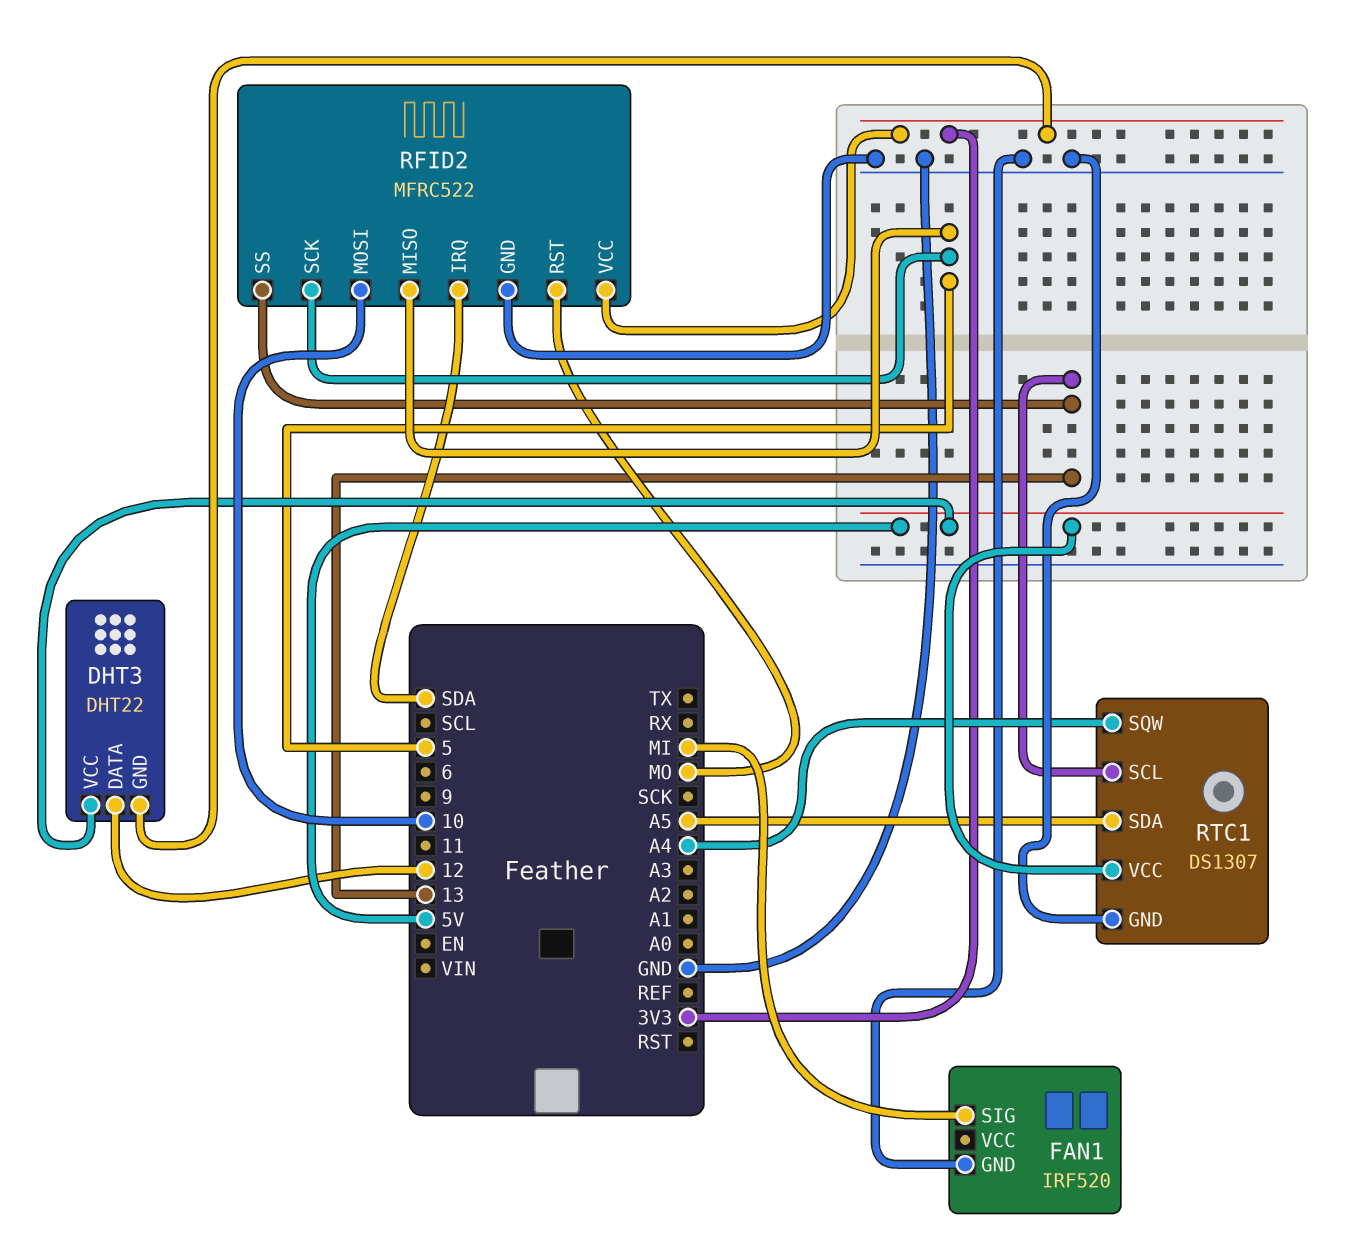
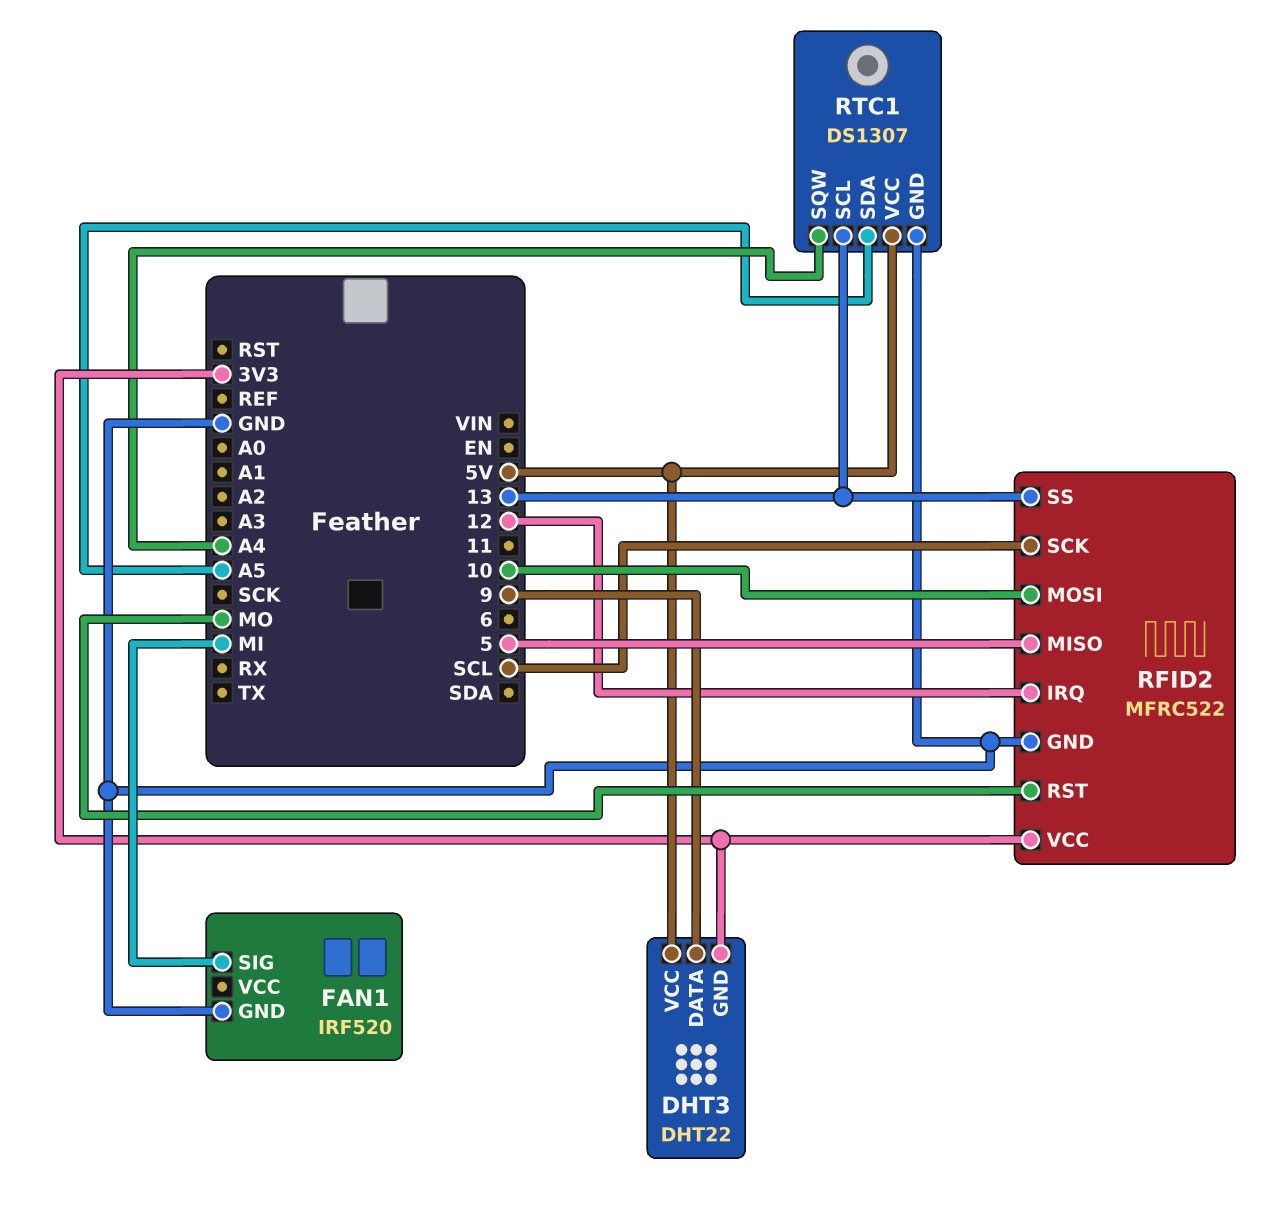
DHT3 pin DATA: 12 -> 9
RFID2 pin IRQ: SDA -> 12
RFID2 pin SCK: 5 -> SCL

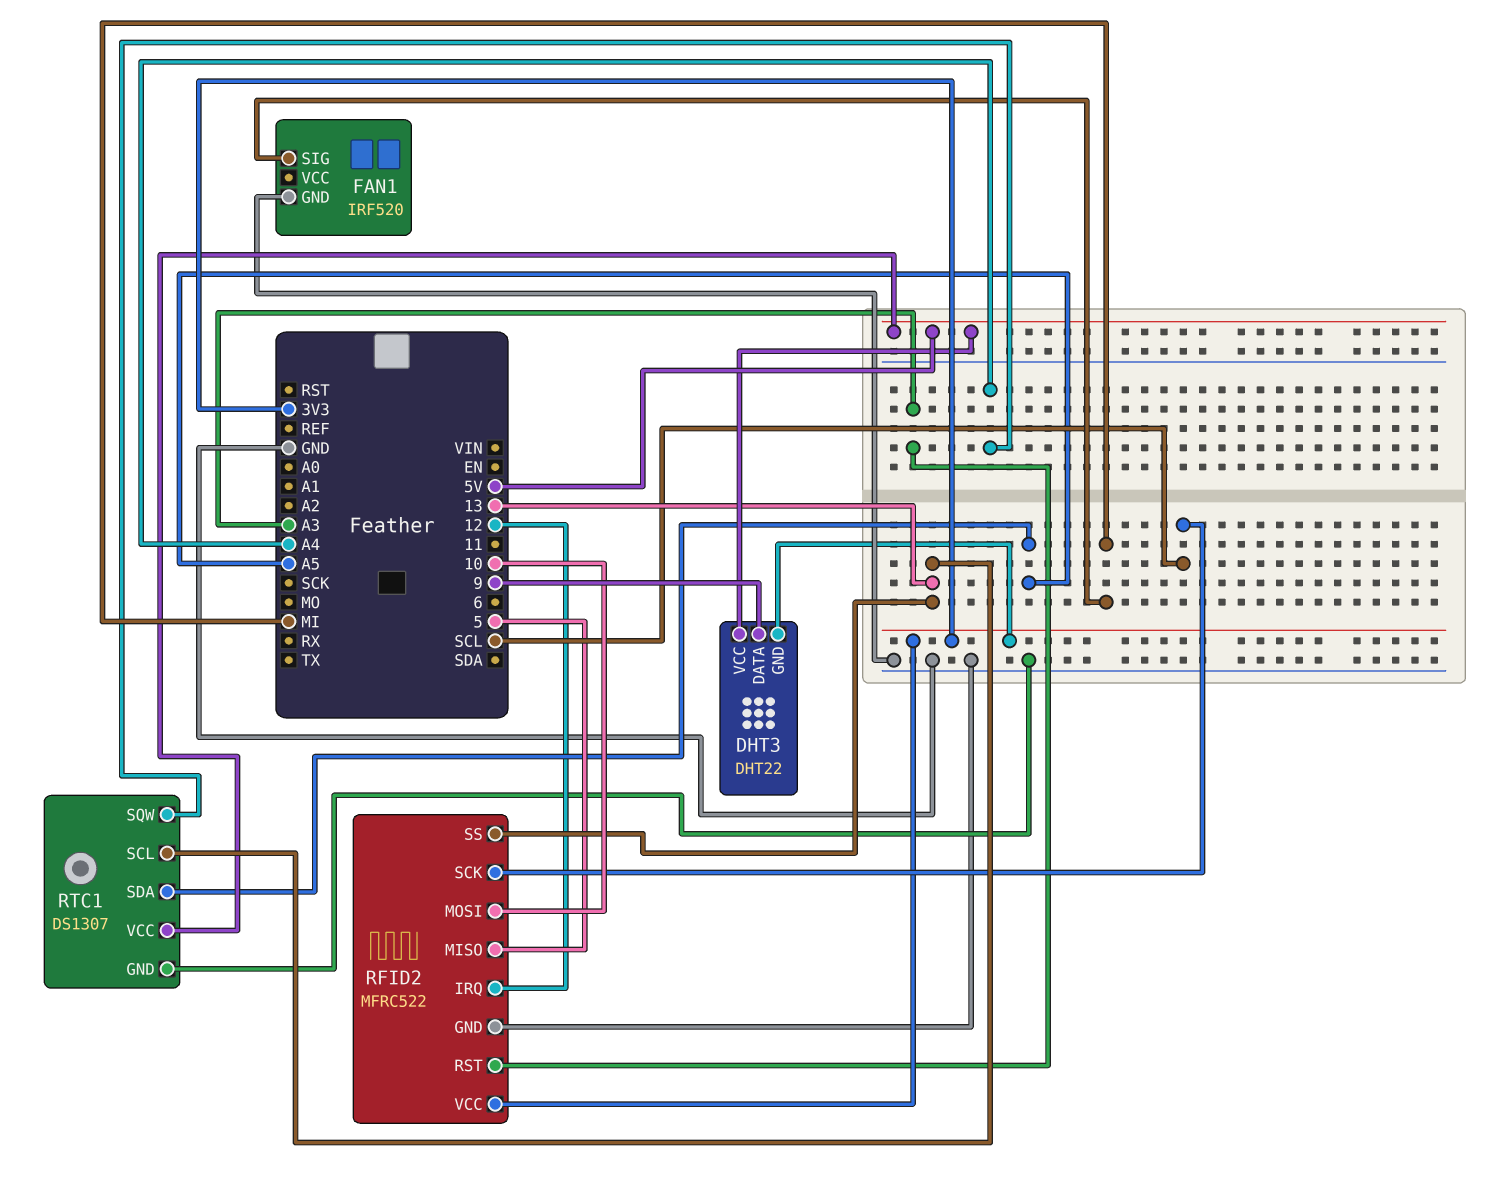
RFID2 pin RST: MO -> A3

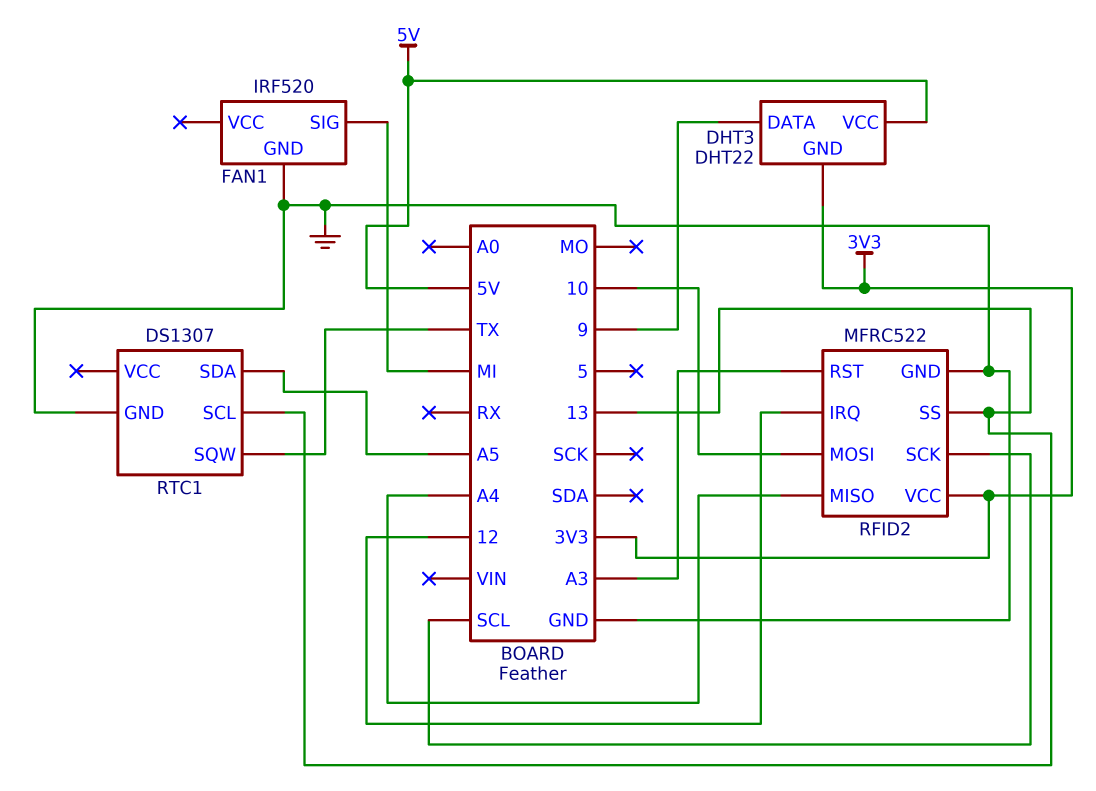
RFID2 pin MISO: 5 -> A4
RTC1 pin SQW: A4 -> TX
RTC1 pin VCC: 5V -> none

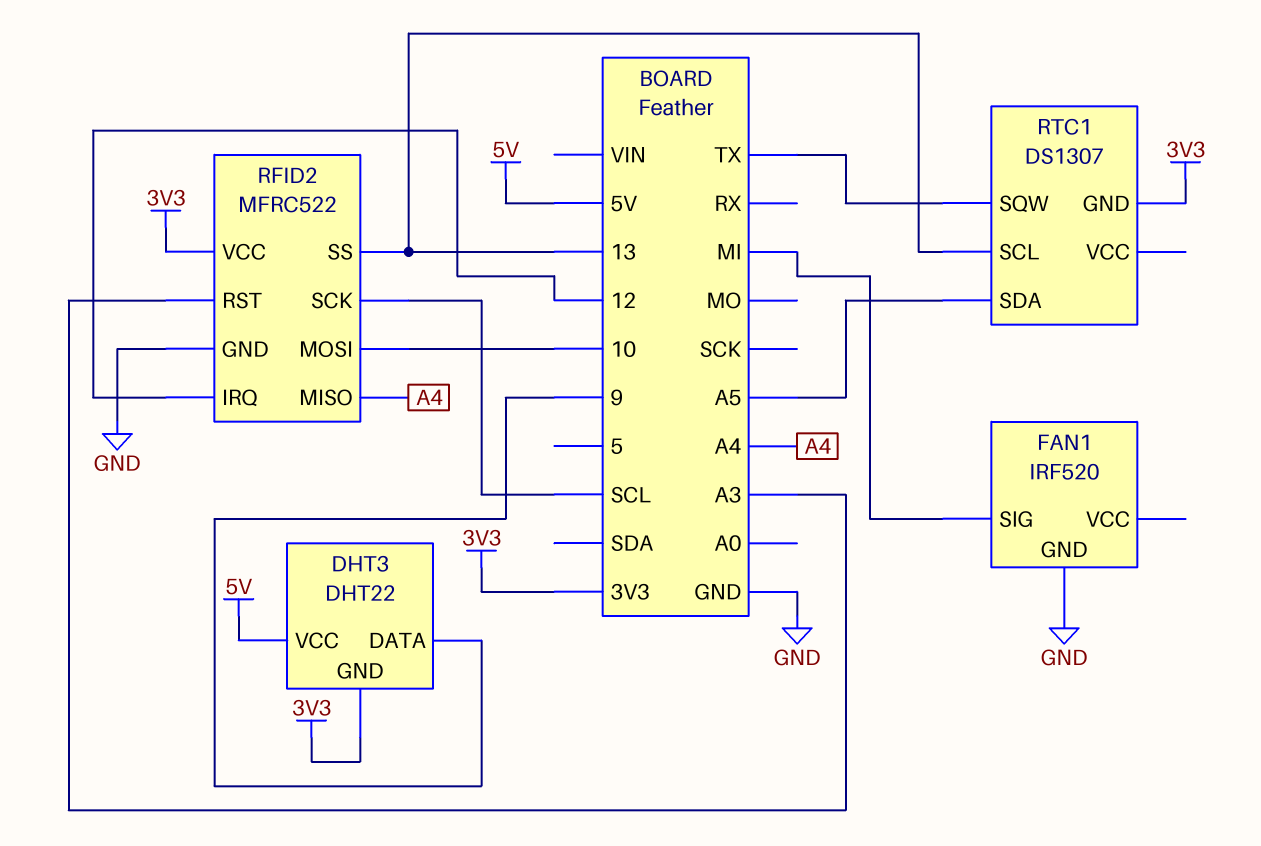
RTC1 pin GND: GND -> 3V3

